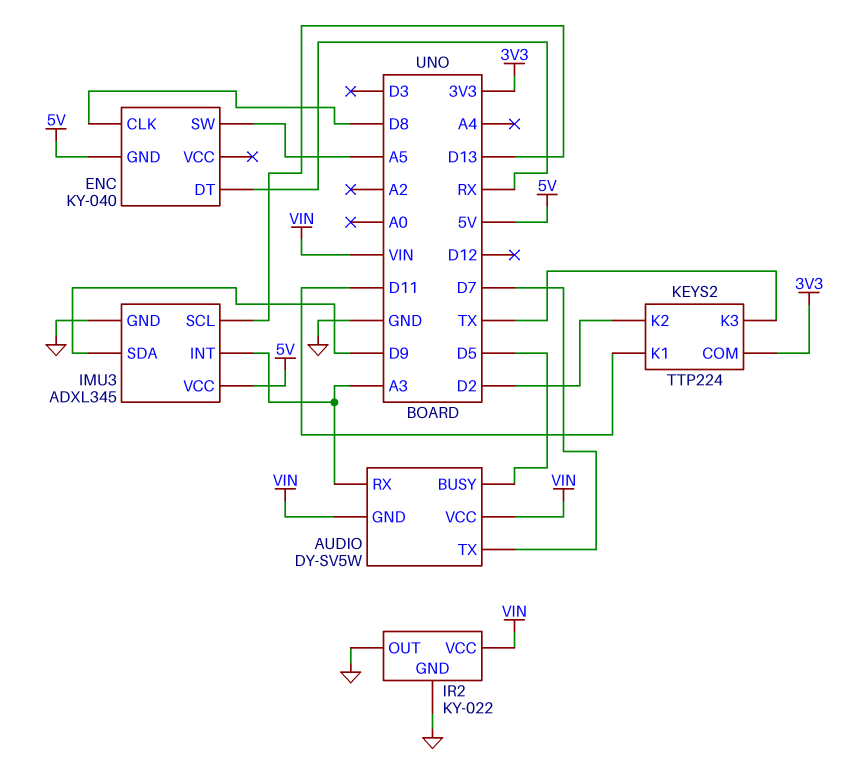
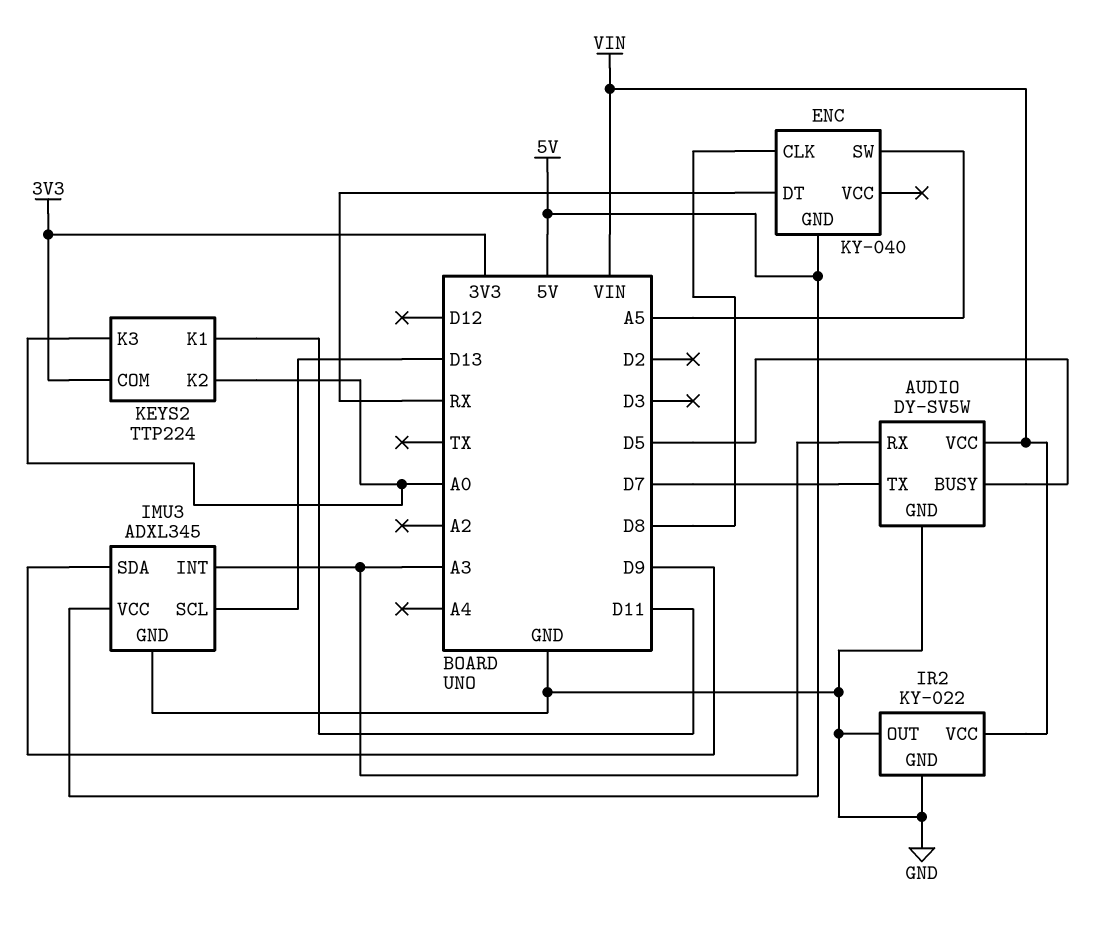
AUDIO pin GND: VIN -> GND
KEYS2 pin K2: D2 -> A0
KEYS2 pin K3: TX -> A0

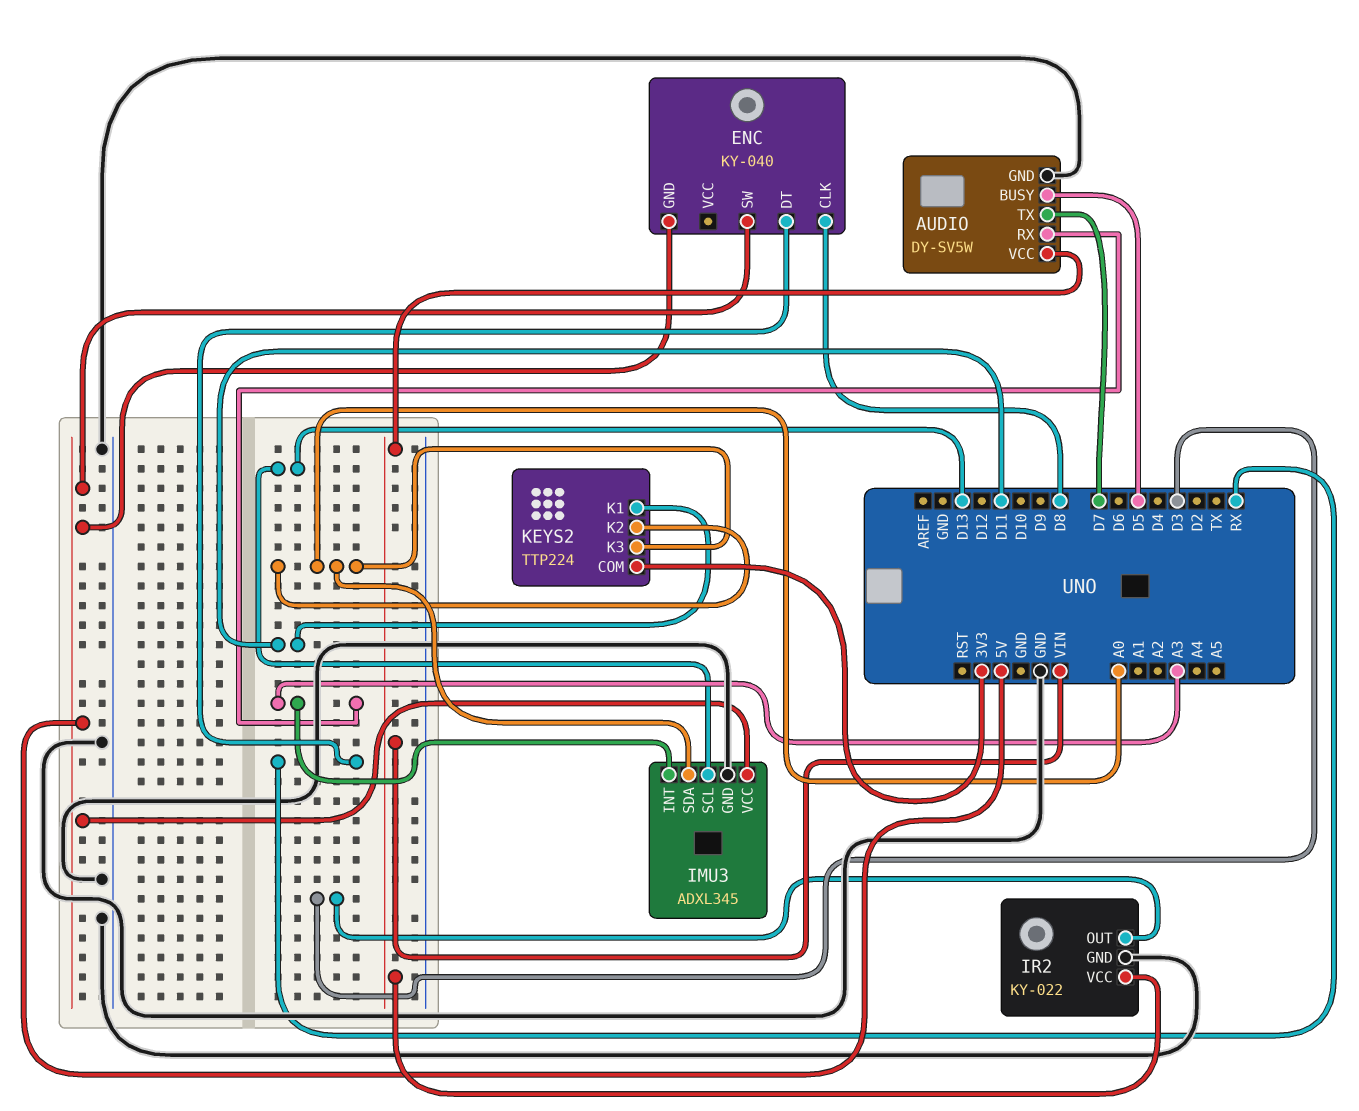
ENC pin SW: A5 -> 5V
IMU3 pin SDA: D9 -> A0
IR2 pin OUT: GND -> D3

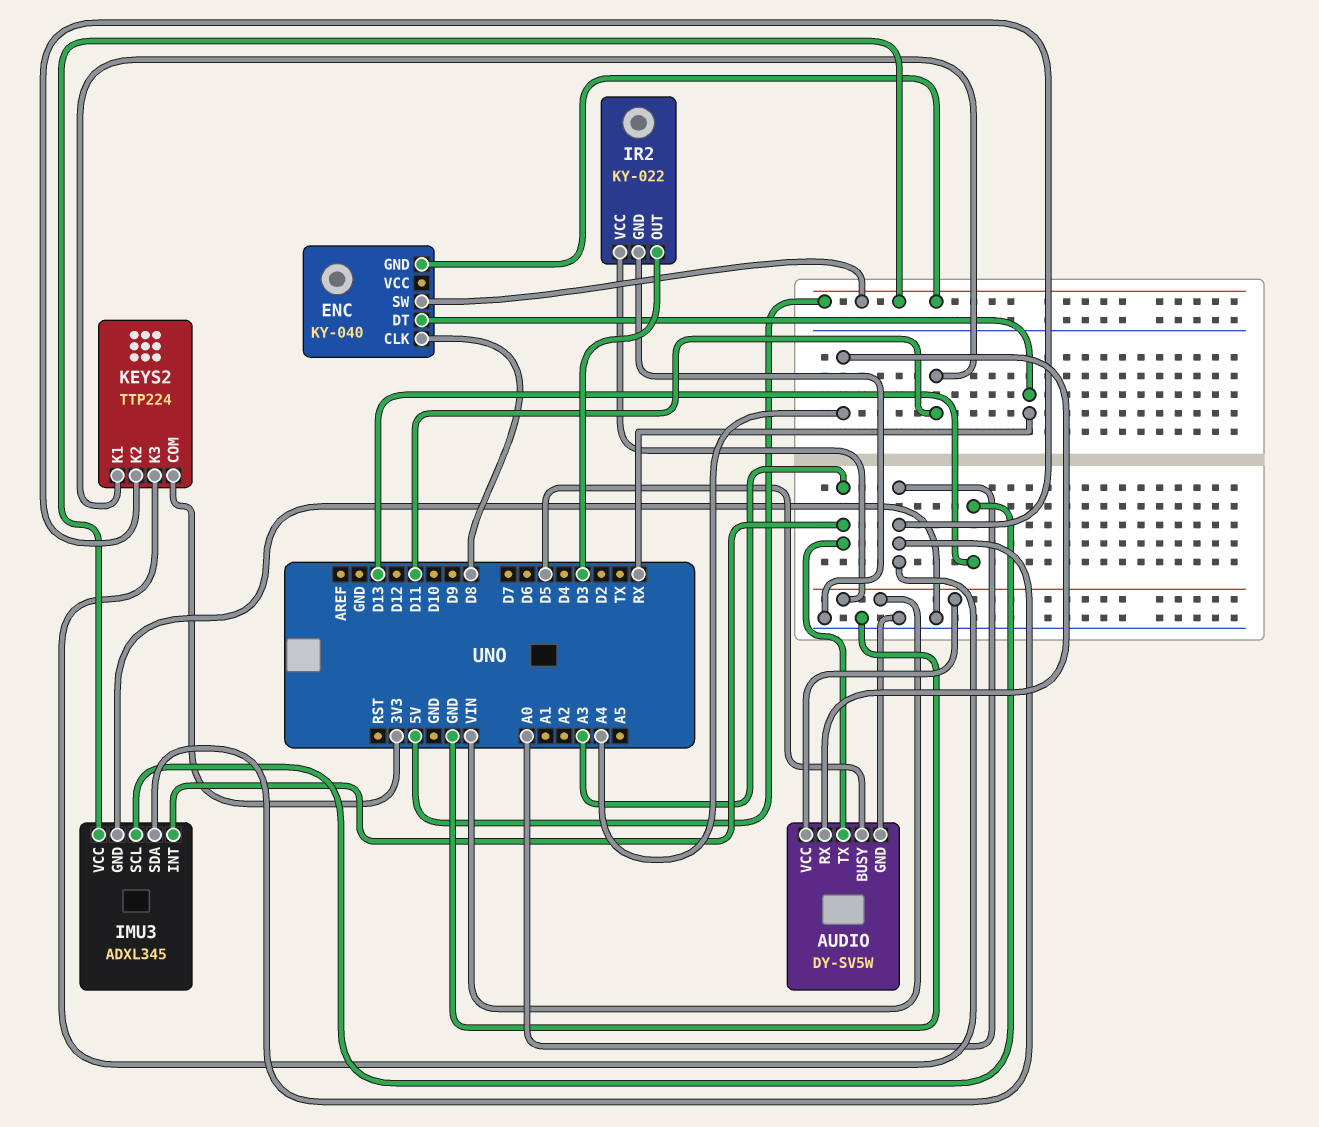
AUDIO pin RX: A3 -> A4
AUDIO pin TX: D7 -> A3

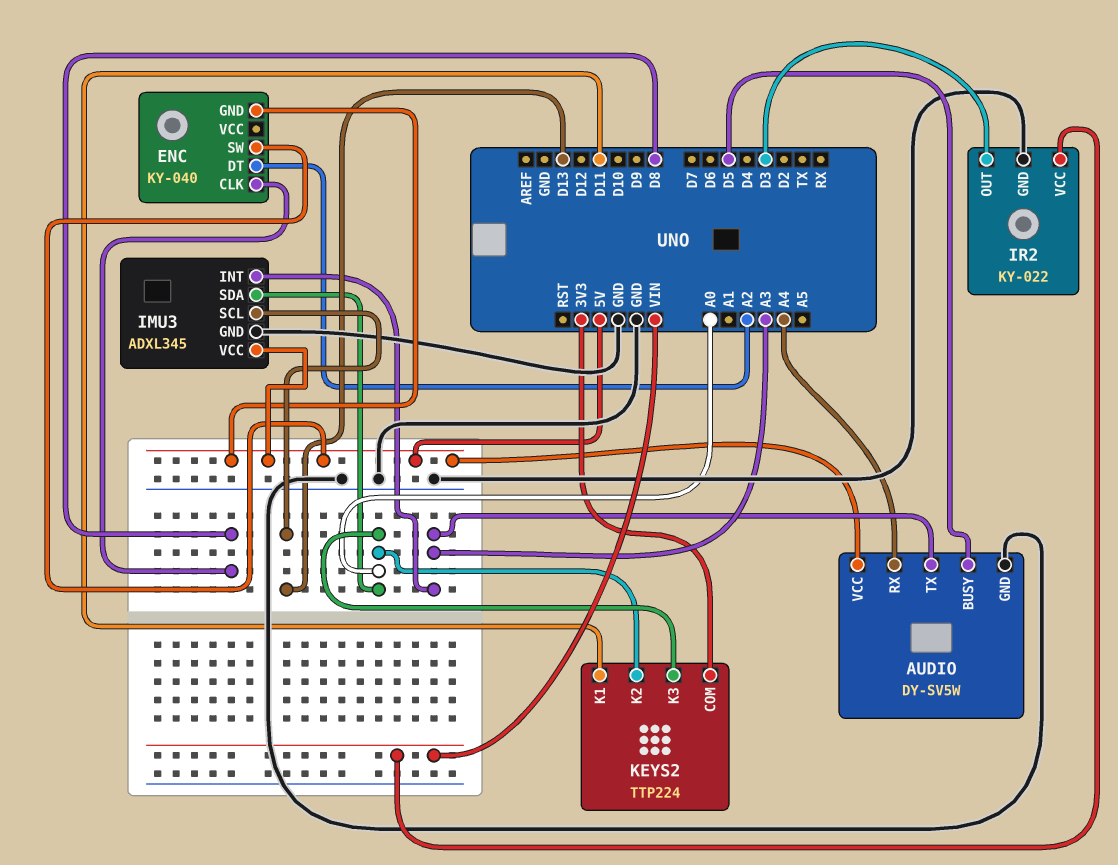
AUDIO pin VCC: VIN -> 5V
ENC pin DT: RX -> A2

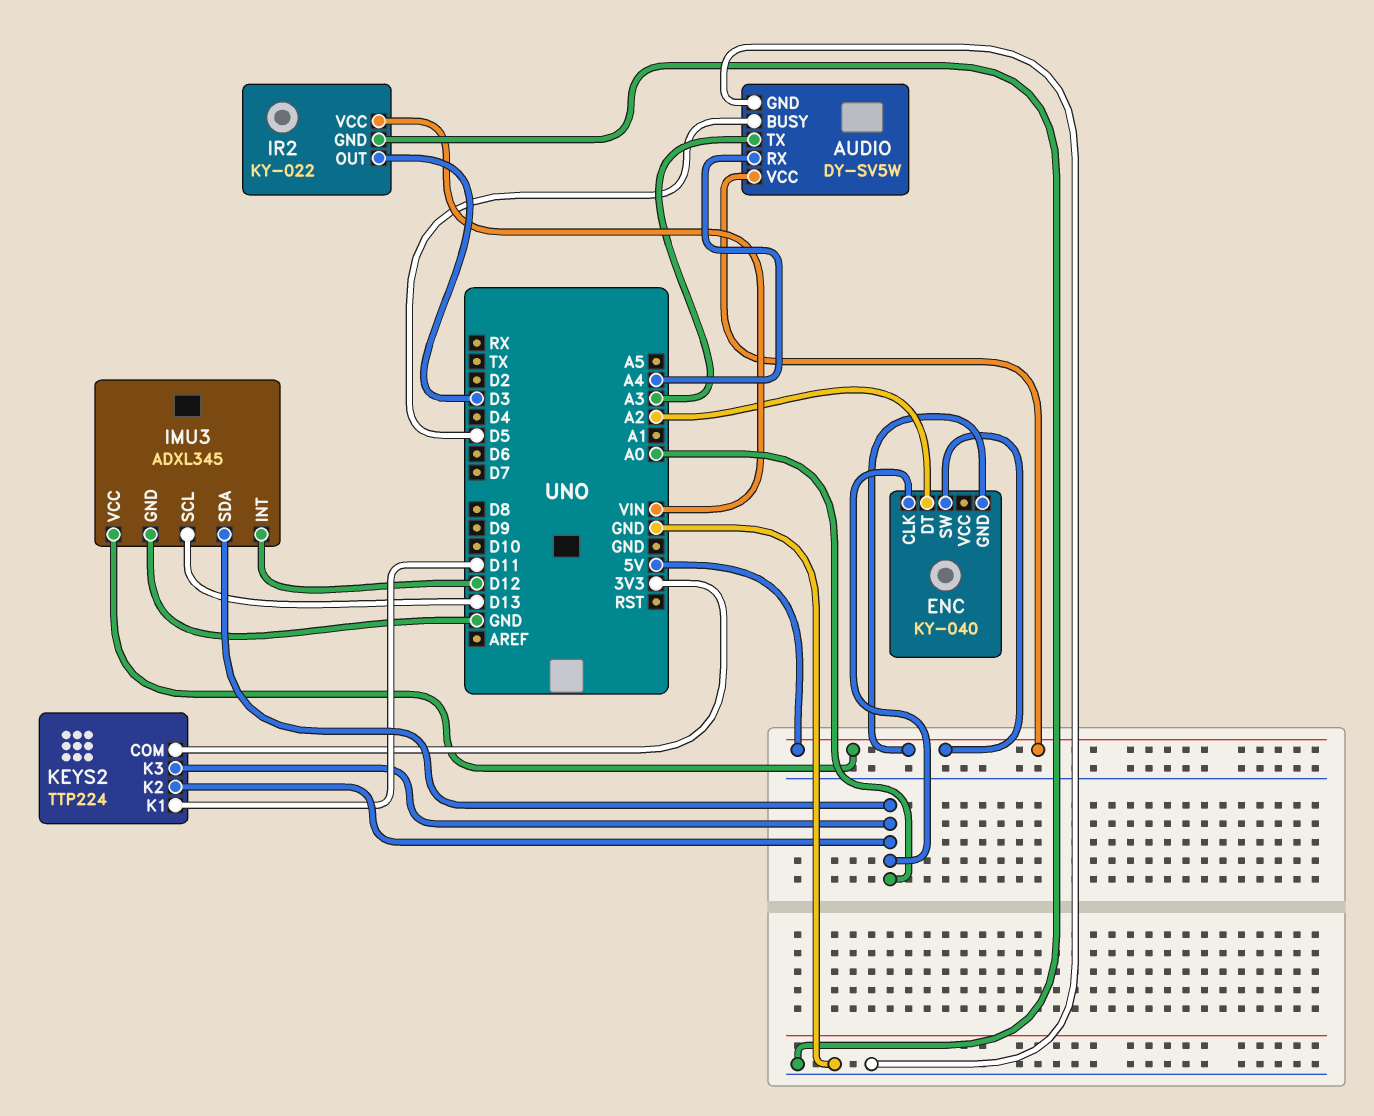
ENC pin CLK: D8 -> A0
IMU3 pin INT: A3 -> D12

